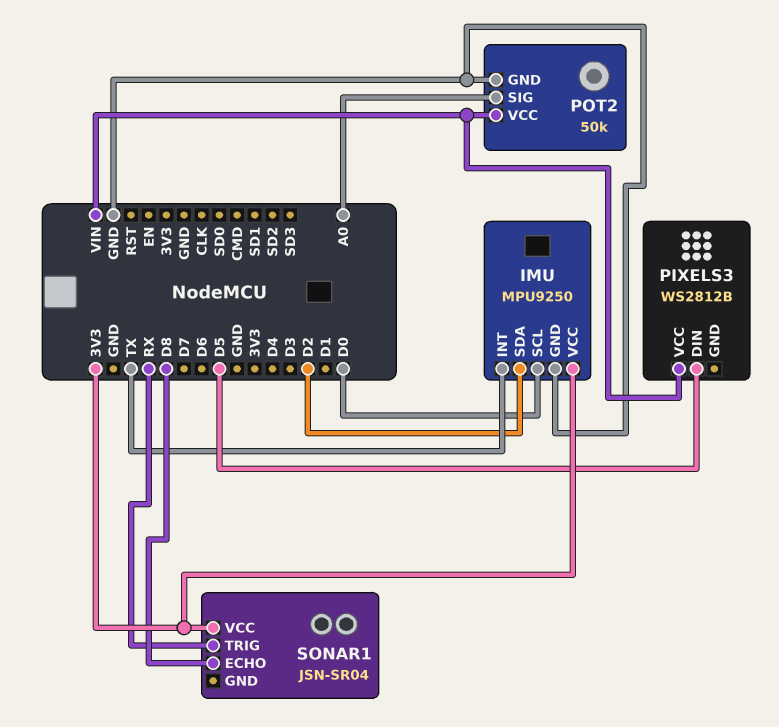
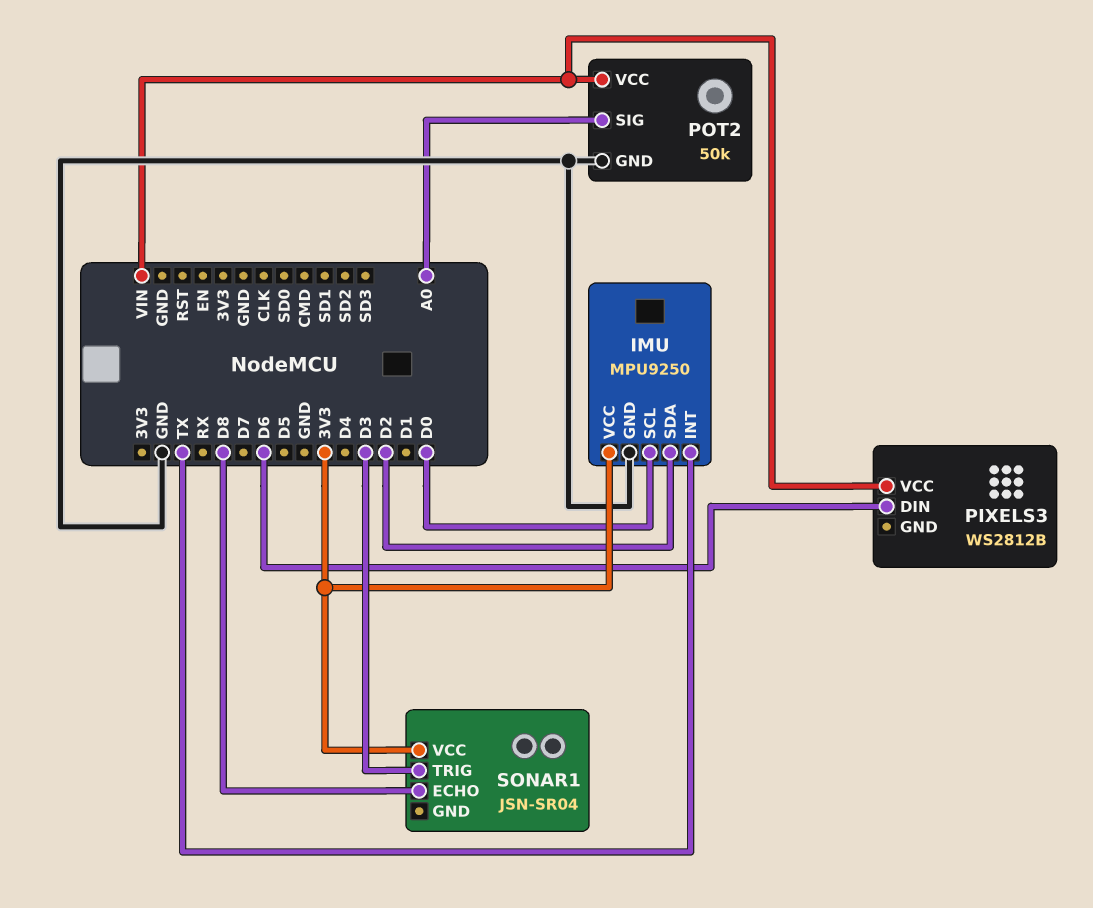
PIXELS3 pin DIN: D5 -> D6
SONAR1 pin TRIG: RX -> D3

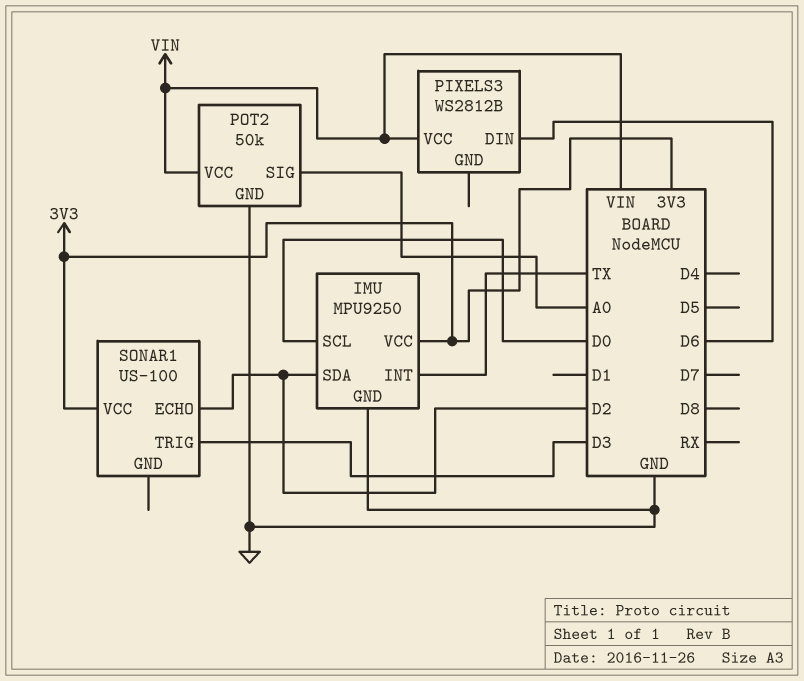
SONAR1: JSN-SR04 -> US-100
SONAR1 pin ECHO: D8 -> D2

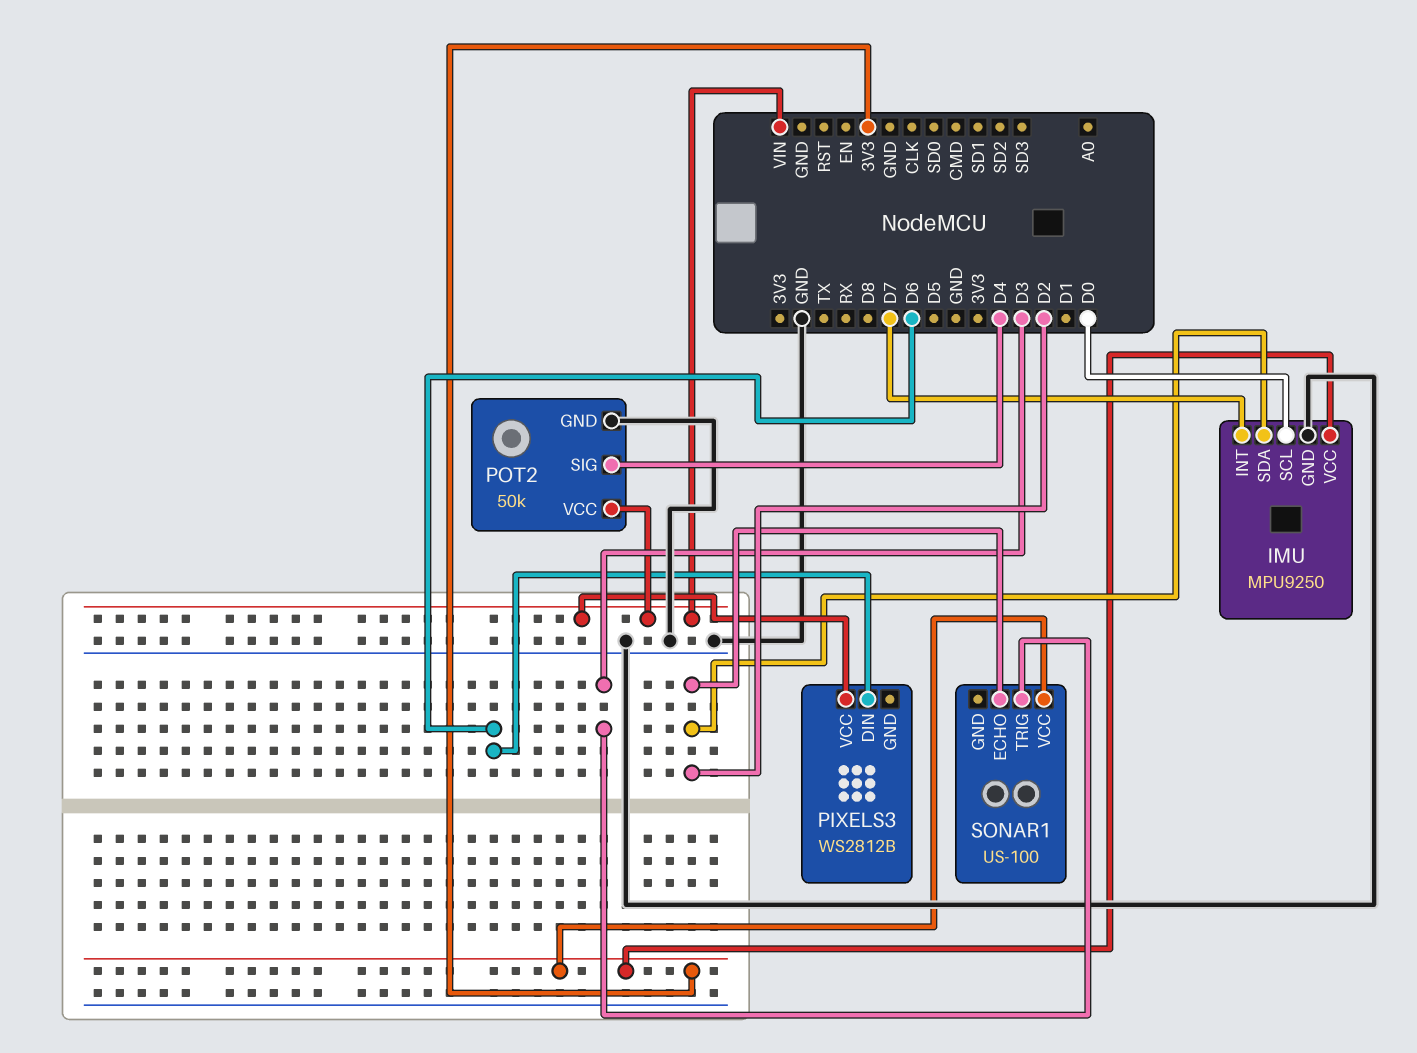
IMU pin INT: TX -> D7
POT2 pin SIG: A0 -> D4

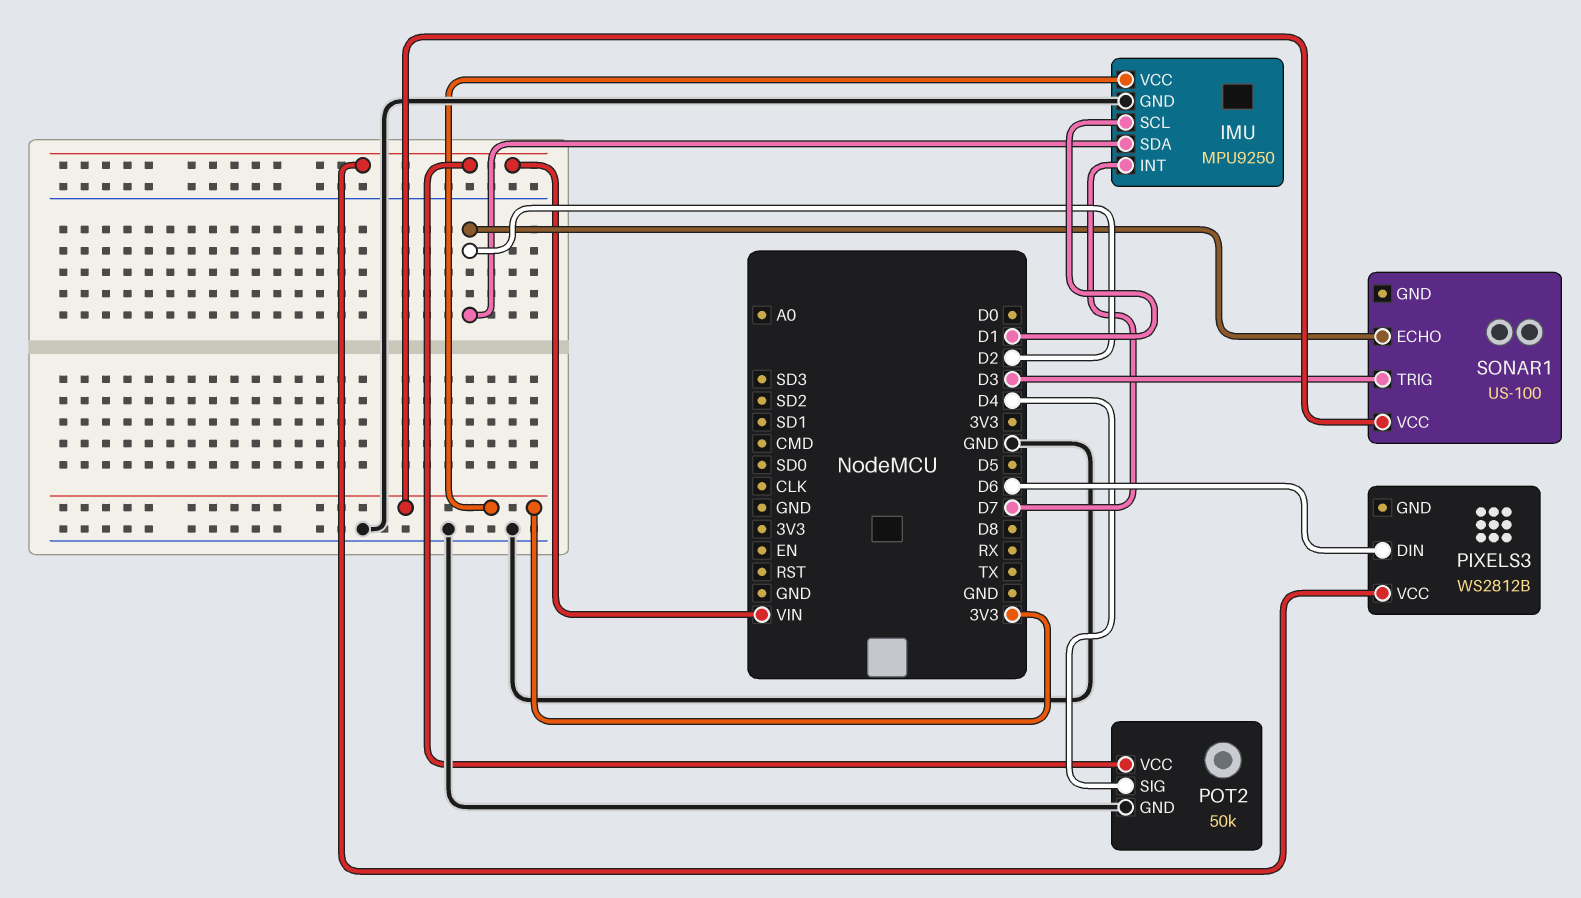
IMU pin SCL: D0 -> D1

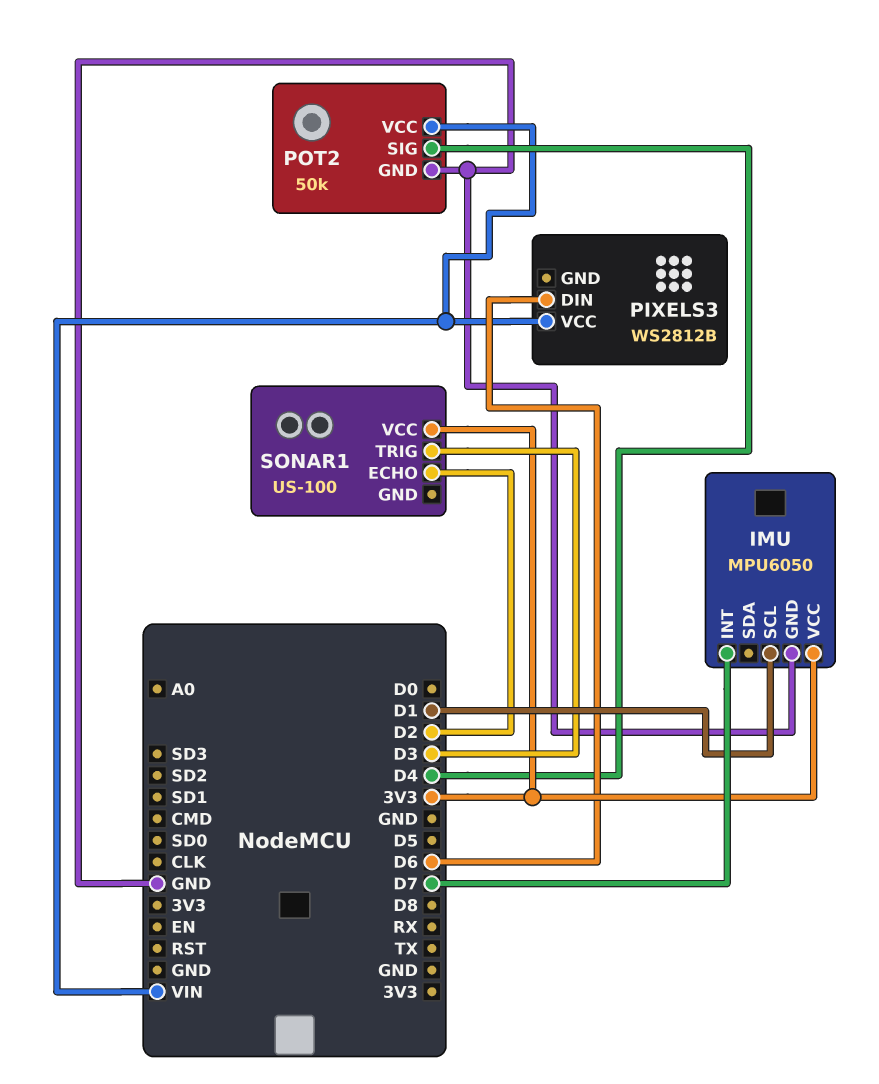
IMU: MPU9250 -> MPU6050
IMU pin SDA: D2 -> none

